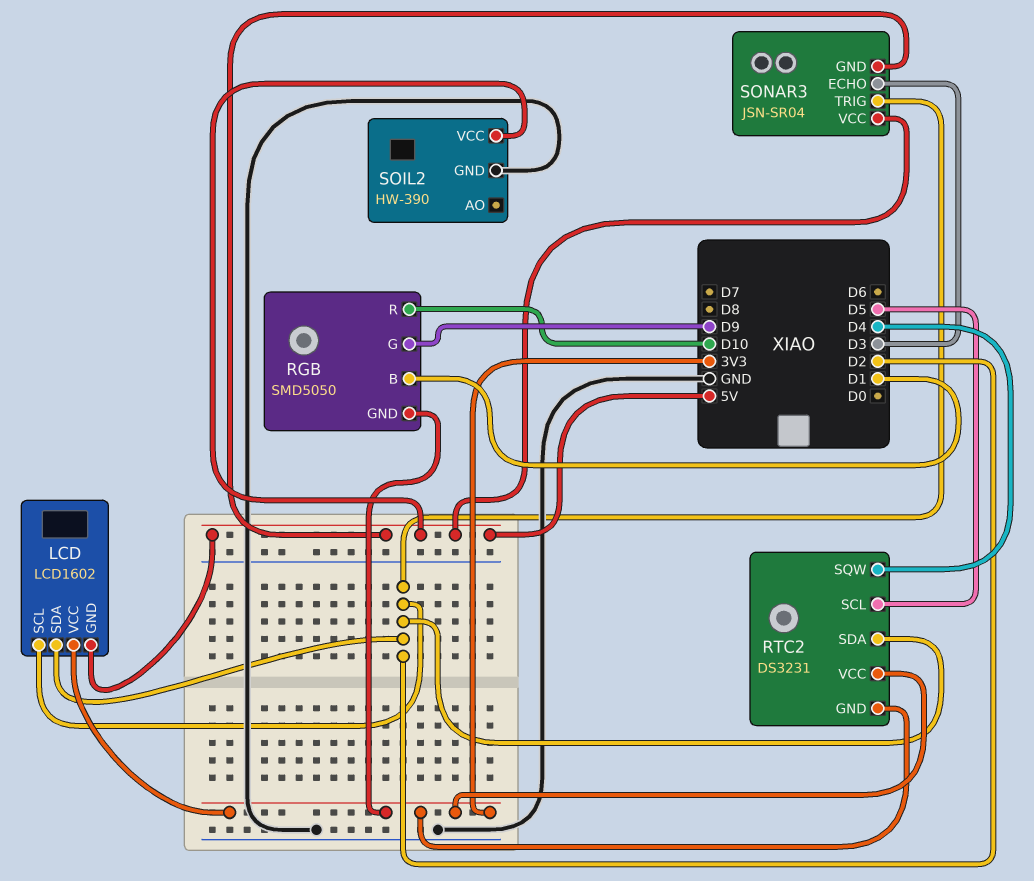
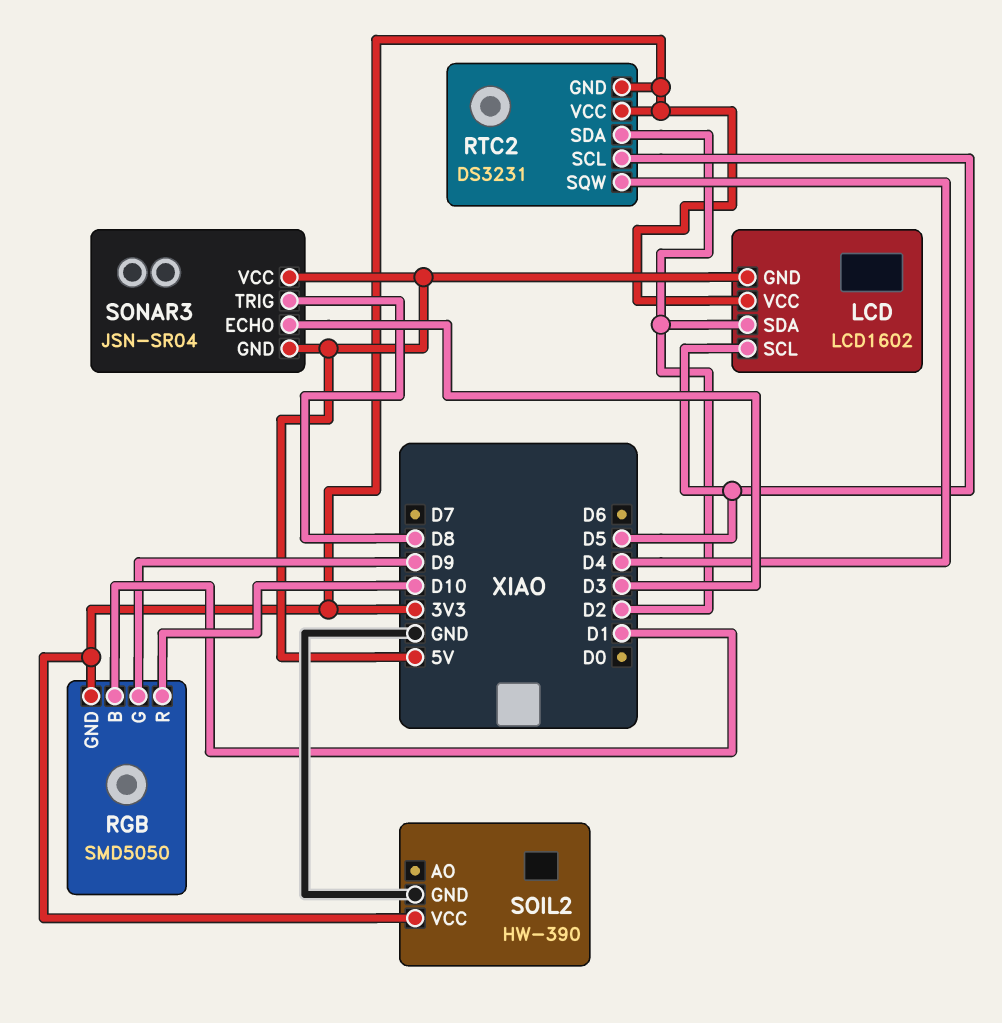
LCD pin SCL: D2 -> D5
SOIL2 pin VCC: 5V -> 3V3
SONAR3 pin TRIG: D2 -> D8

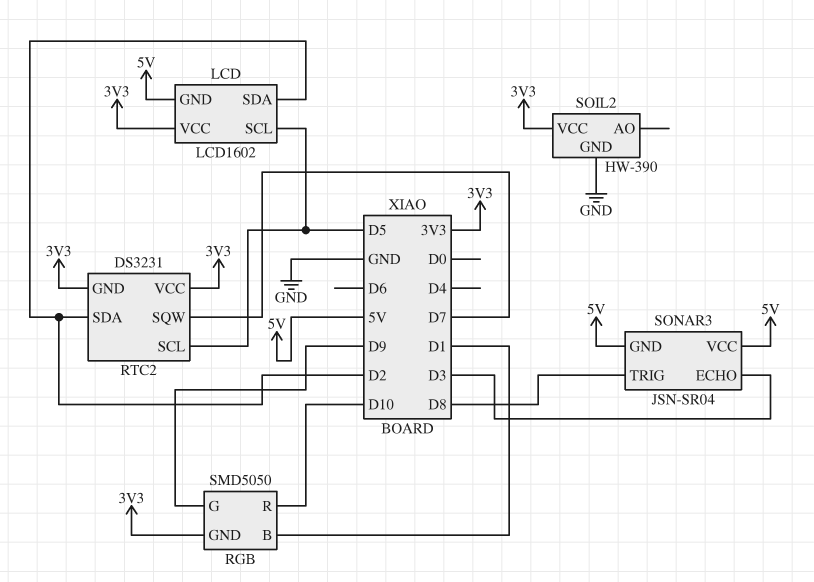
RTC2 pin SQW: D4 -> D7

